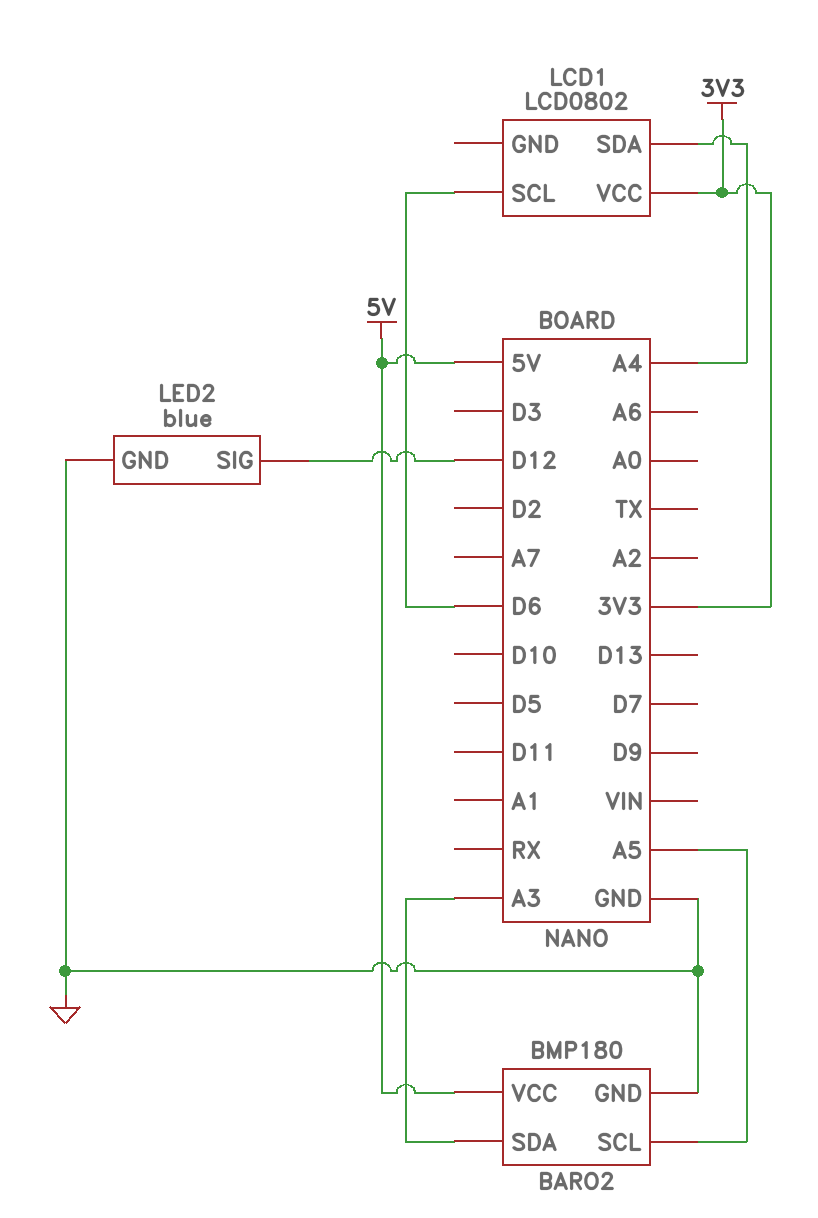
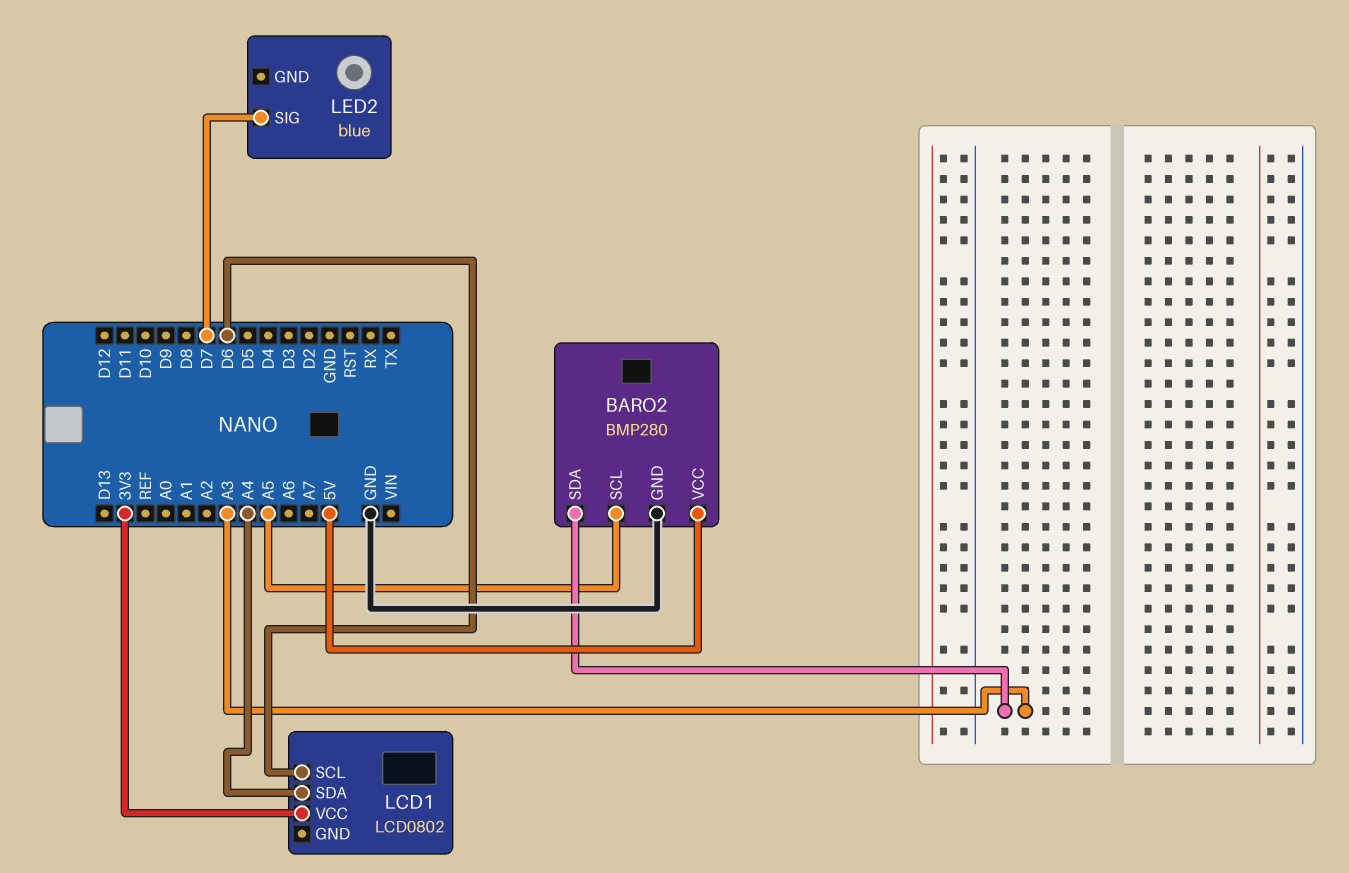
BARO2: BMP180 -> BMP280
LED2 pin GND: GND -> none
LED2 pin SIG: D12 -> D7

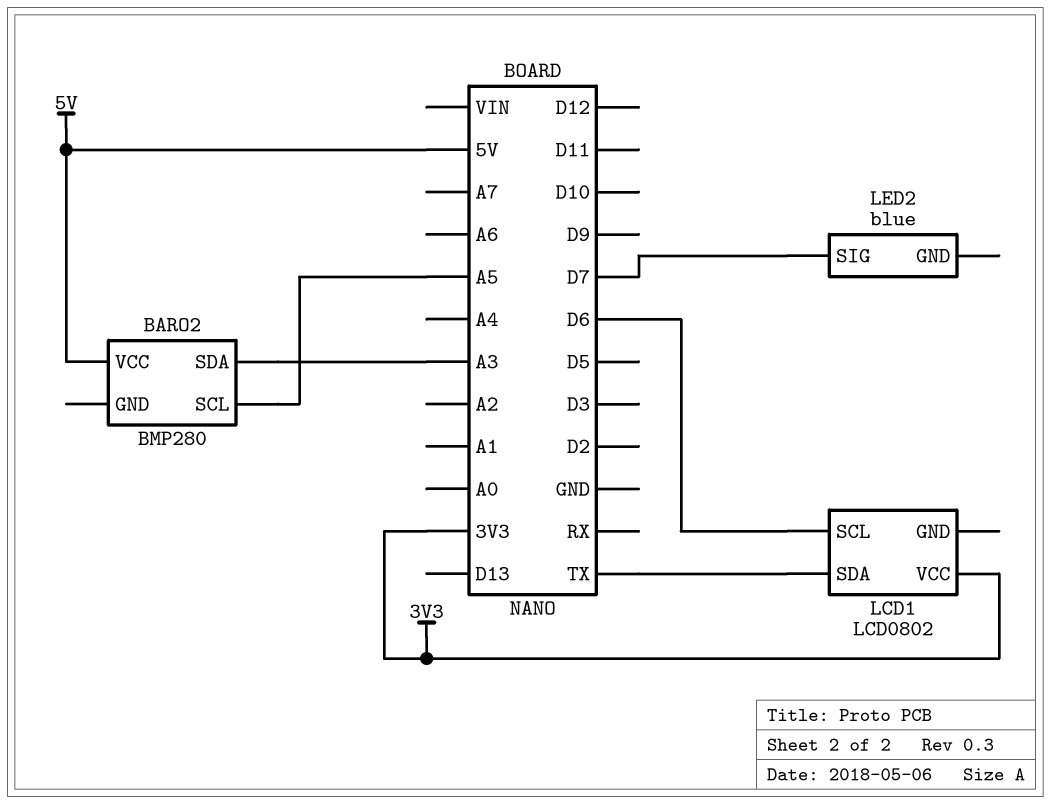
BARO2 pin GND: GND -> none
LCD1 pin SDA: A4 -> TX

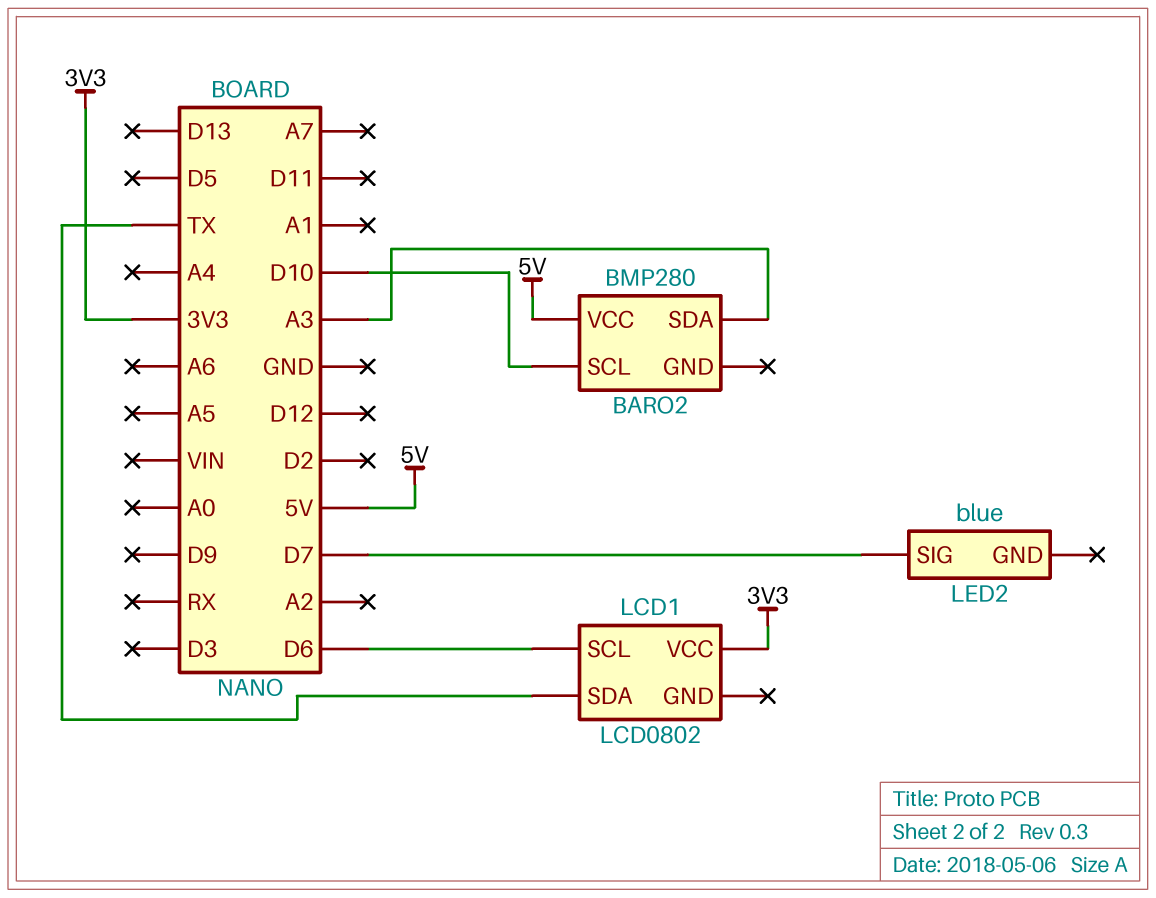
BARO2 pin SCL: A5 -> D10

